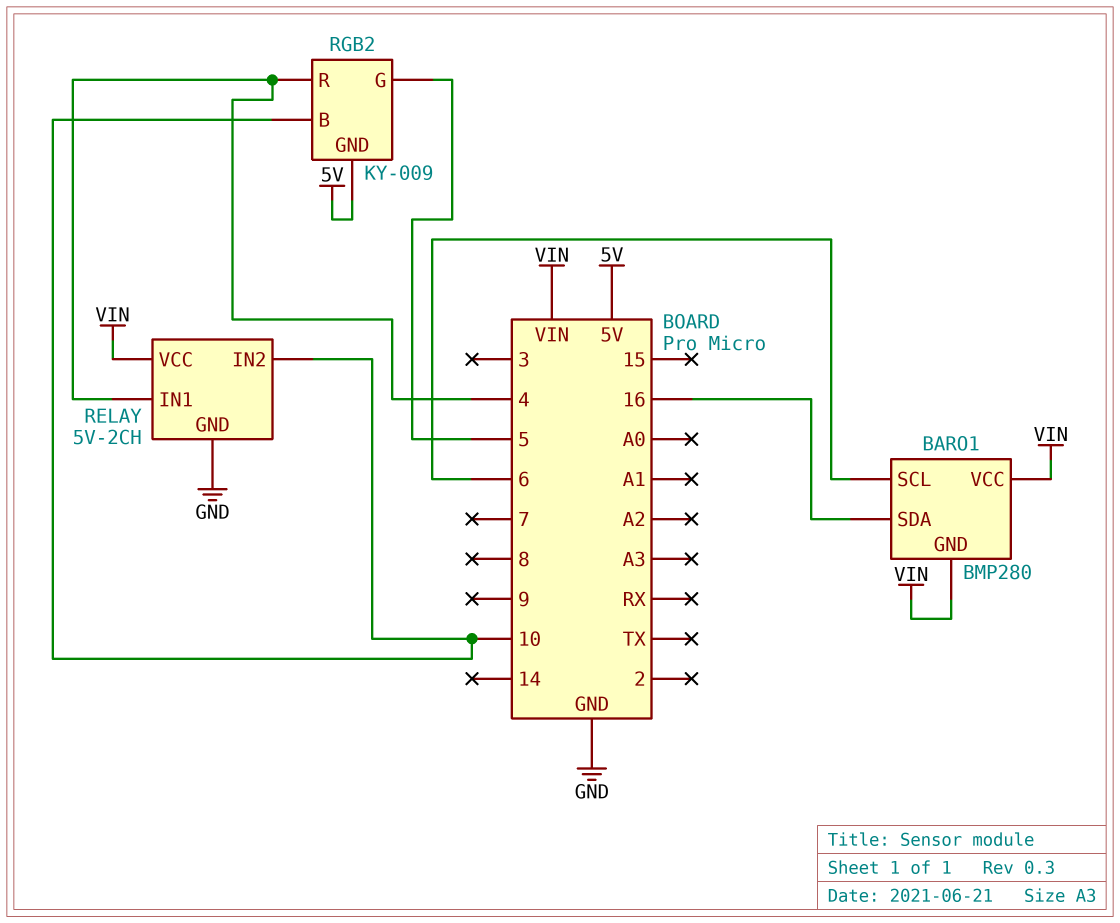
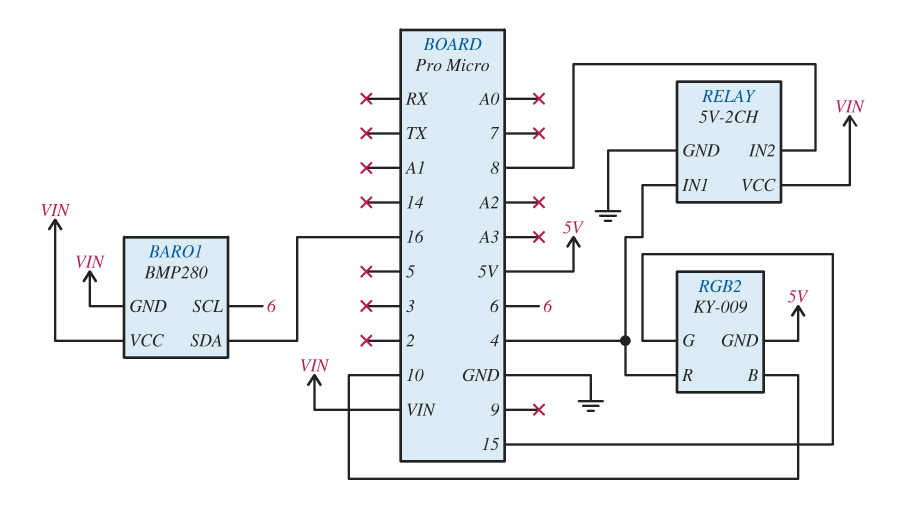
RELAY pin IN2: 10 -> 8
RGB2 pin G: 5 -> 15

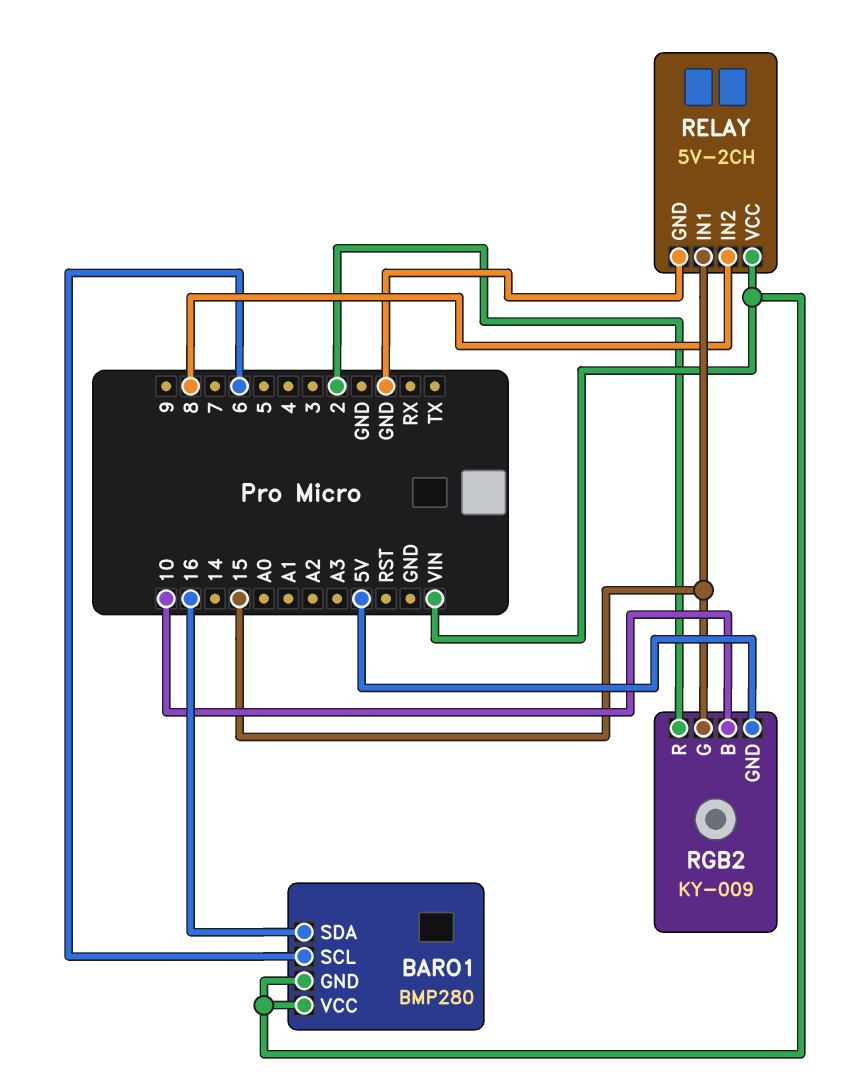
RELAY pin IN1: 4 -> 15
RGB2 pin R: 4 -> 2

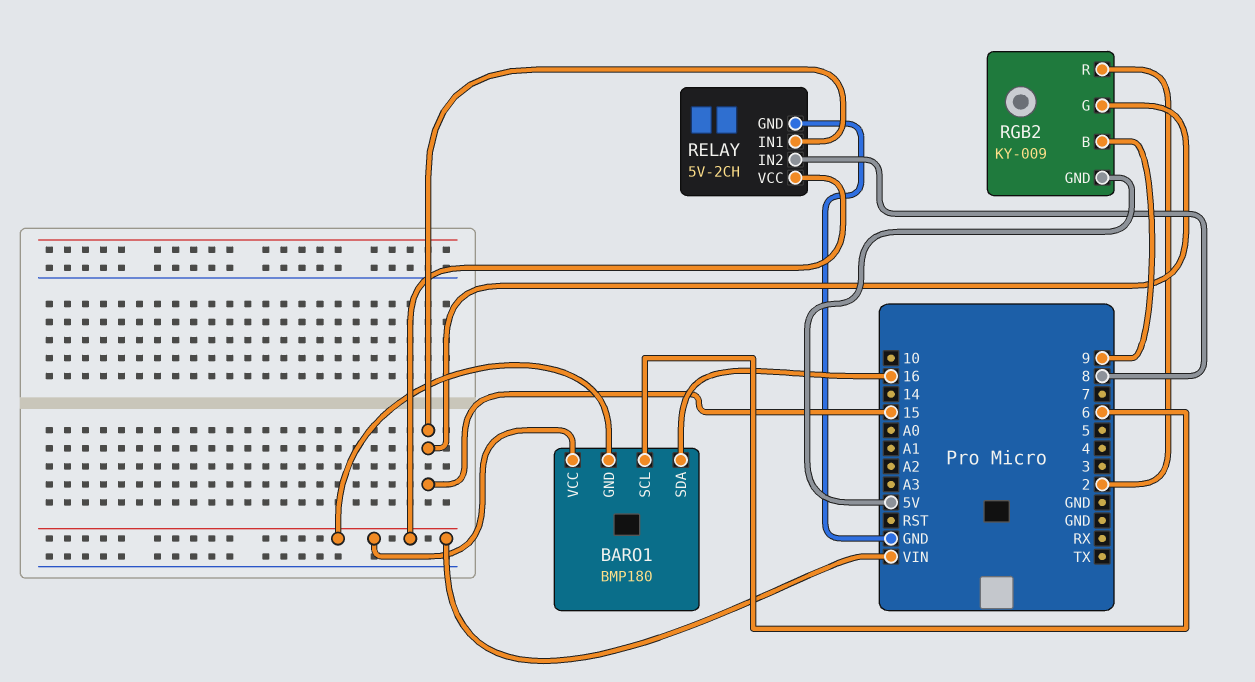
BARO1: BMP280 -> BMP180
RGB2 pin B: 10 -> 9

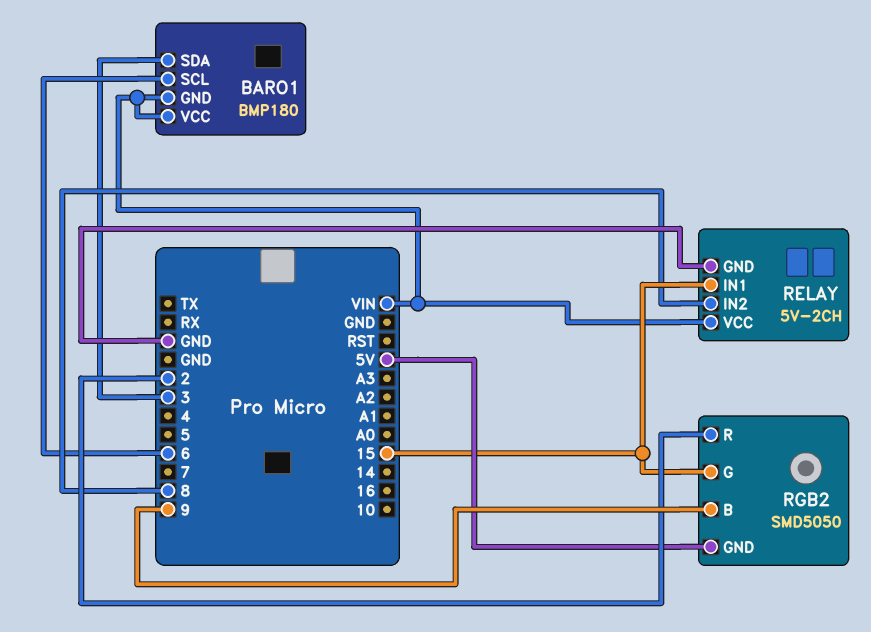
BARO1 pin SDA: 16 -> 3
RGB2: KY-009 -> SMD5050

